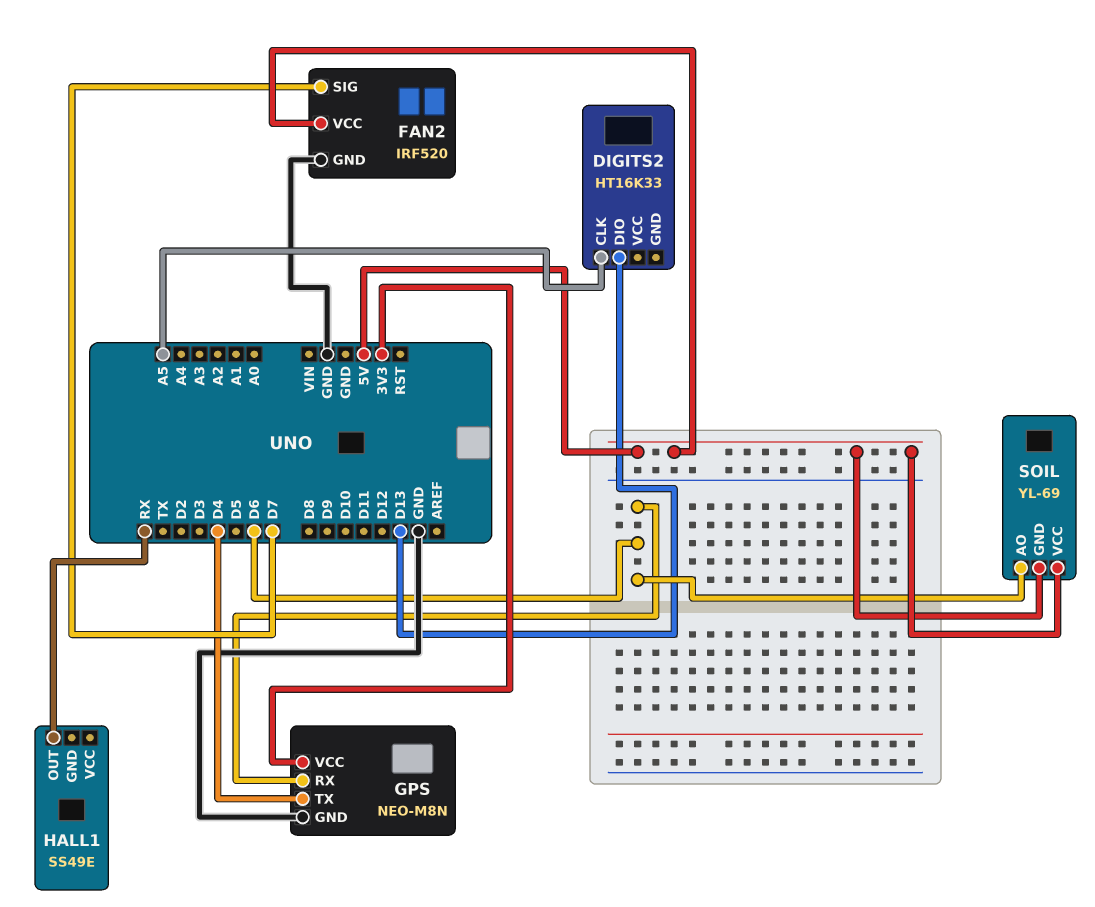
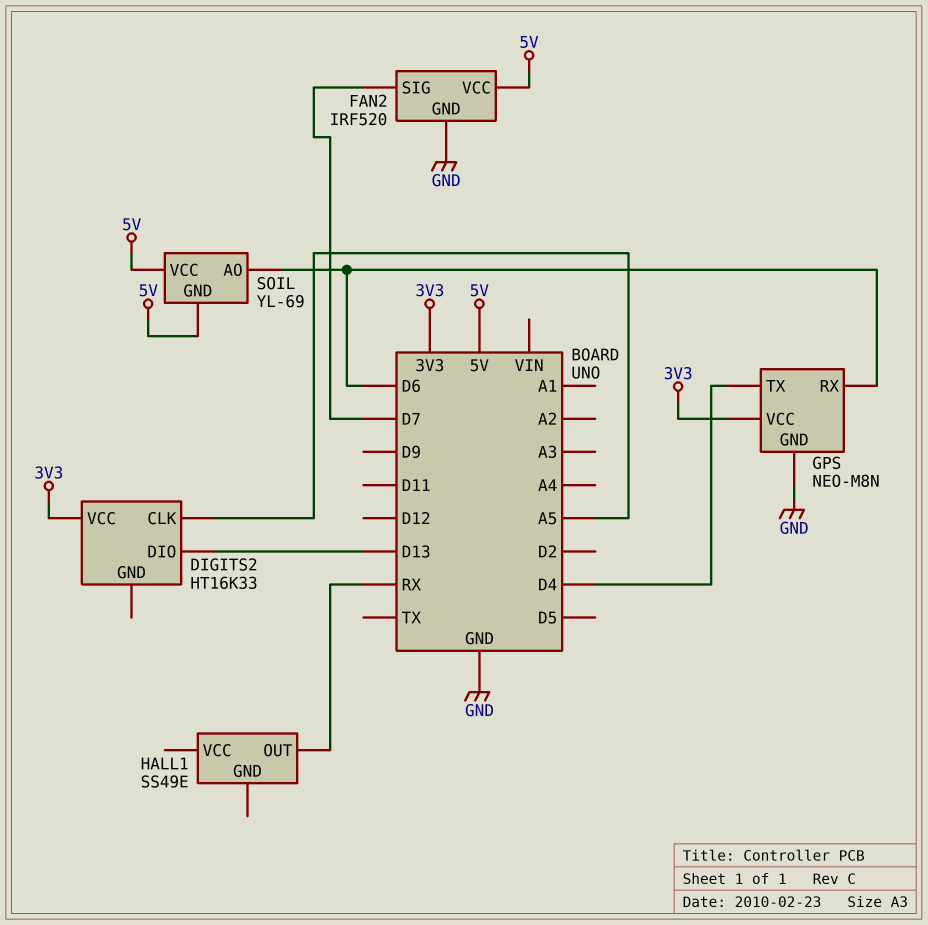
DIGITS2 pin VCC: none -> 3V3

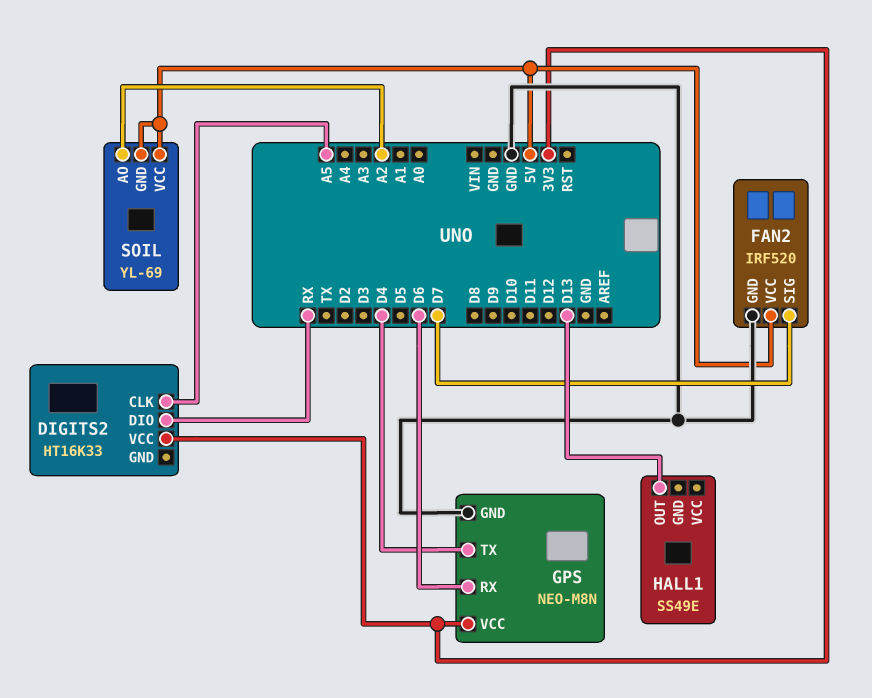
DIGITS2 pin DIO: D13 -> RX
HALL1 pin OUT: RX -> D13
SOIL pin AO: D6 -> A2

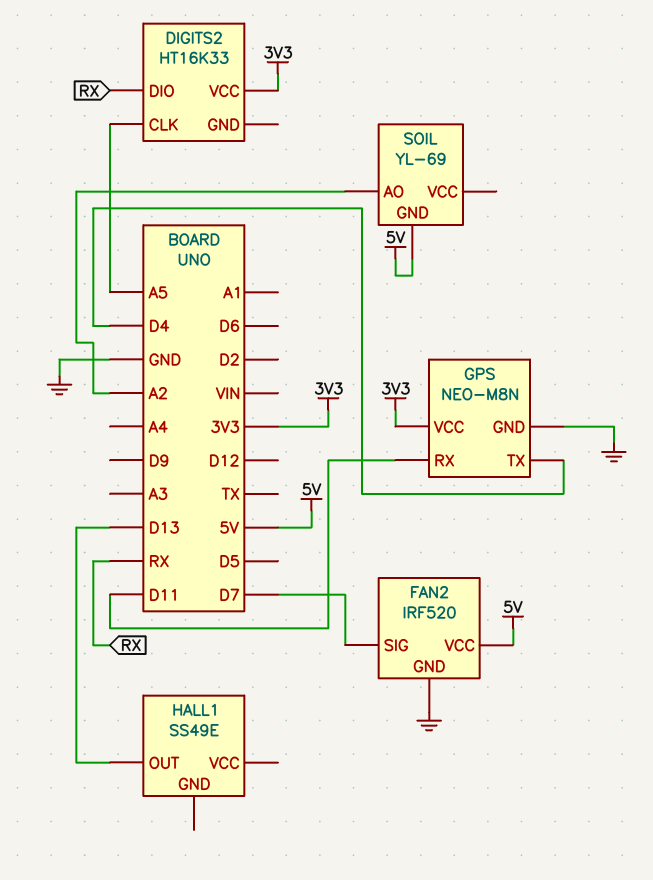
GPS pin RX: D6 -> D11
SOIL pin VCC: 5V -> none

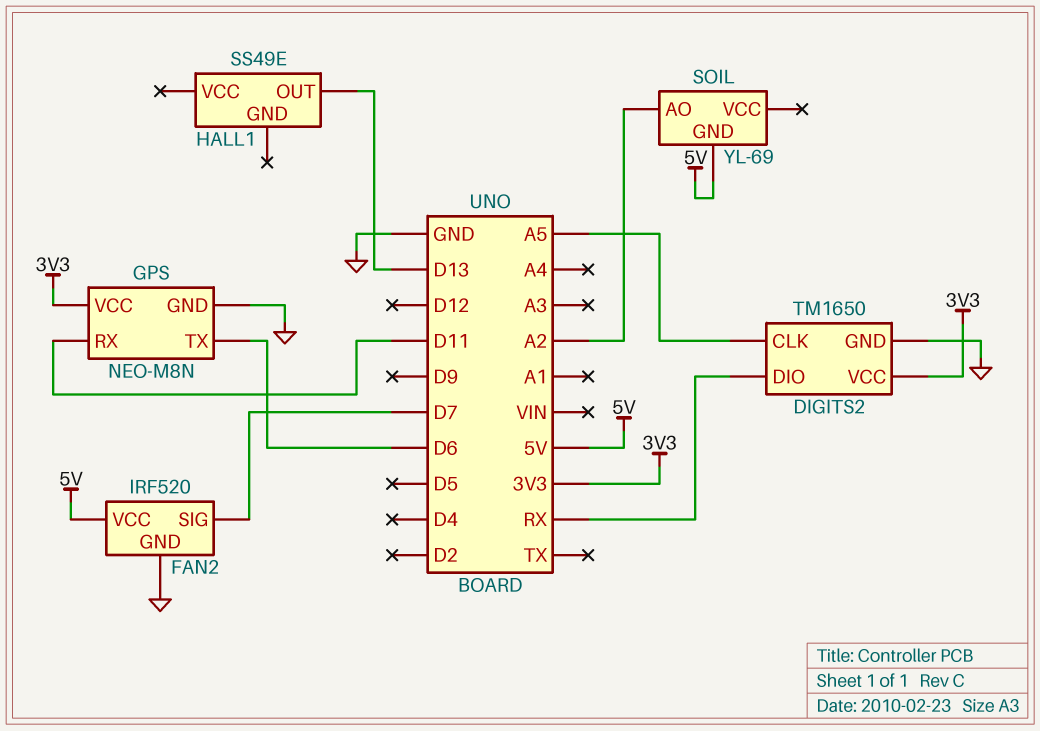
DIGITS2: HT16K33 -> TM1650
DIGITS2 pin GND: none -> GND
GPS pin TX: D4 -> D6

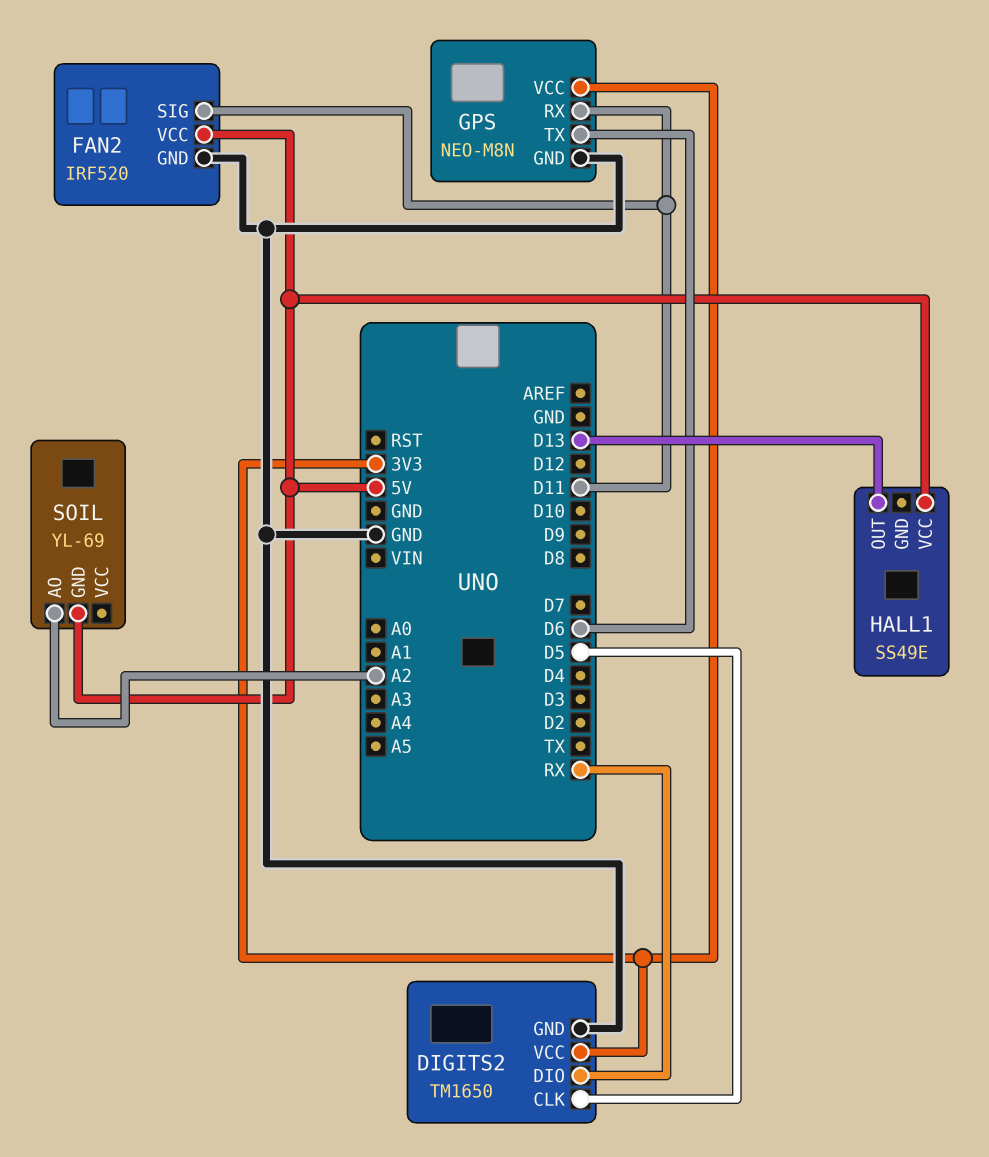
DIGITS2 pin CLK: A5 -> D5
FAN2 pin SIG: D7 -> D11
HALL1 pin VCC: none -> 5V

